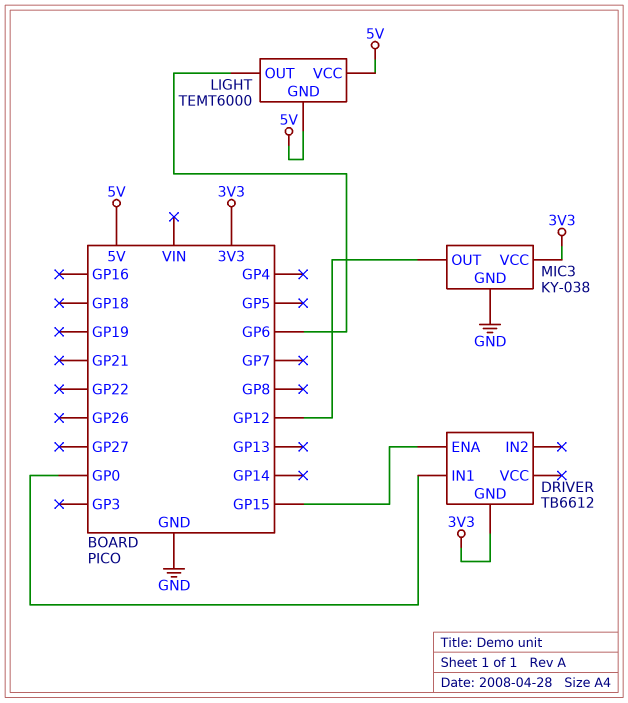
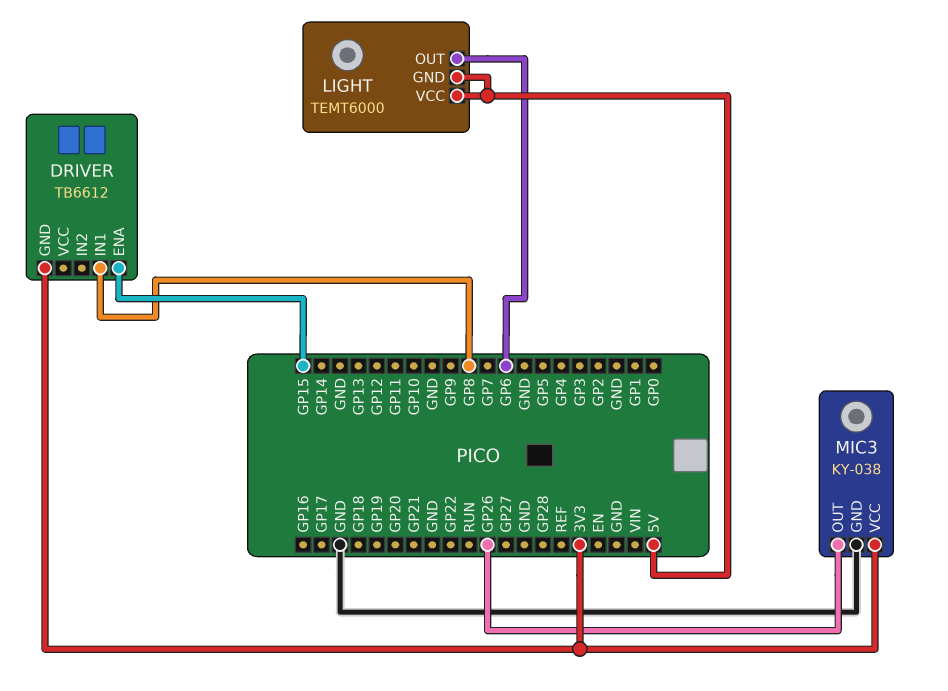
DRIVER pin IN1: GP0 -> GP8
MIC3 pin OUT: GP12 -> GP26

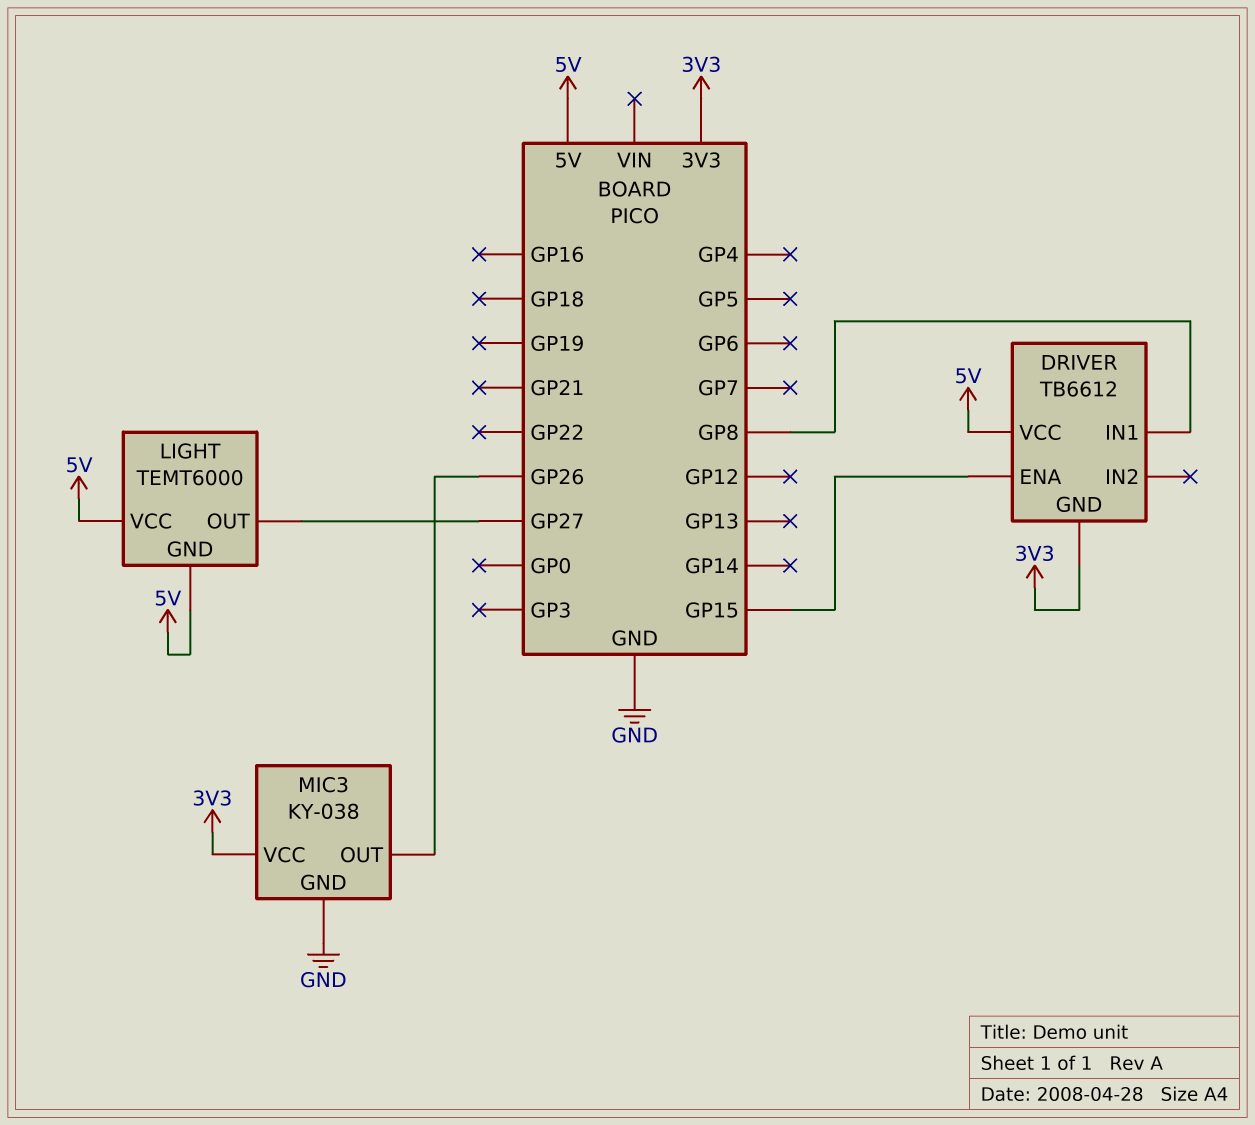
DRIVER pin VCC: none -> 5V
LIGHT pin OUT: GP6 -> GP27

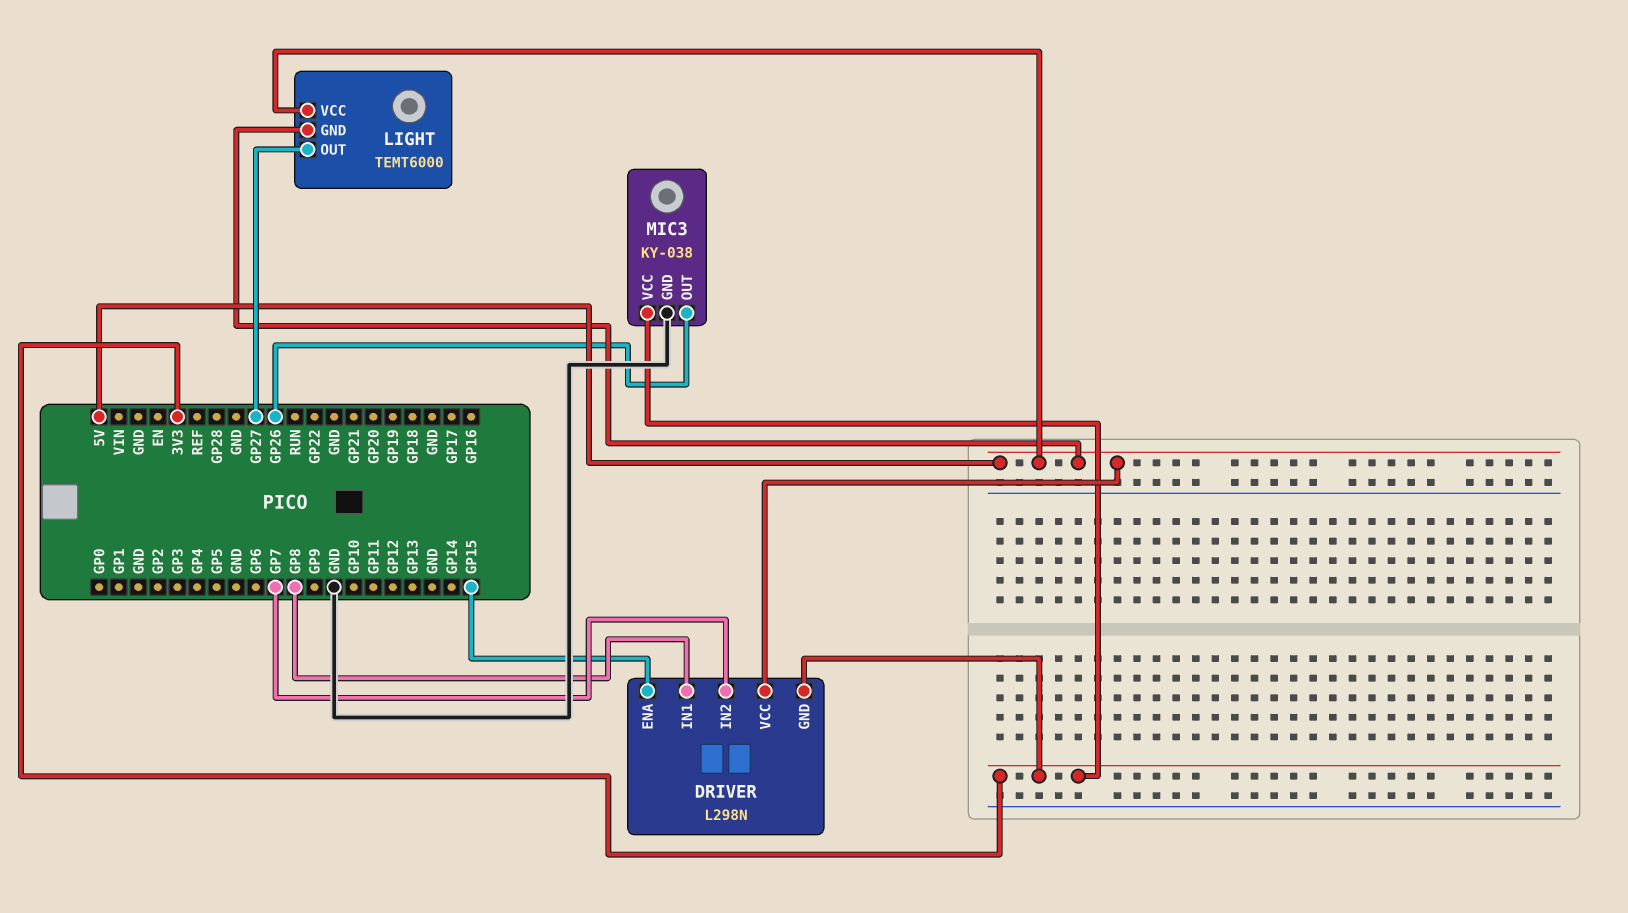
DRIVER: TB6612 -> L298N
DRIVER pin IN2: none -> GP7

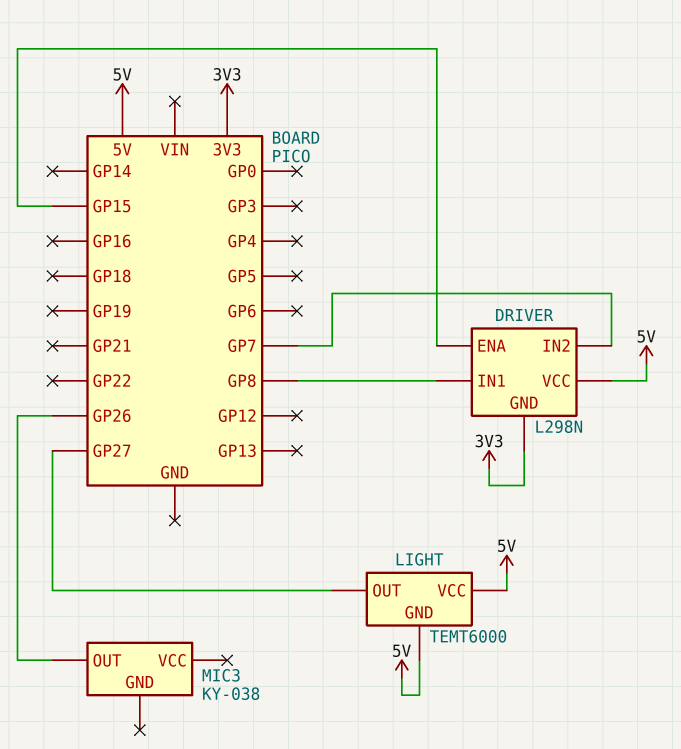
MIC3 pin GND: GND -> none
MIC3 pin VCC: 3V3 -> none

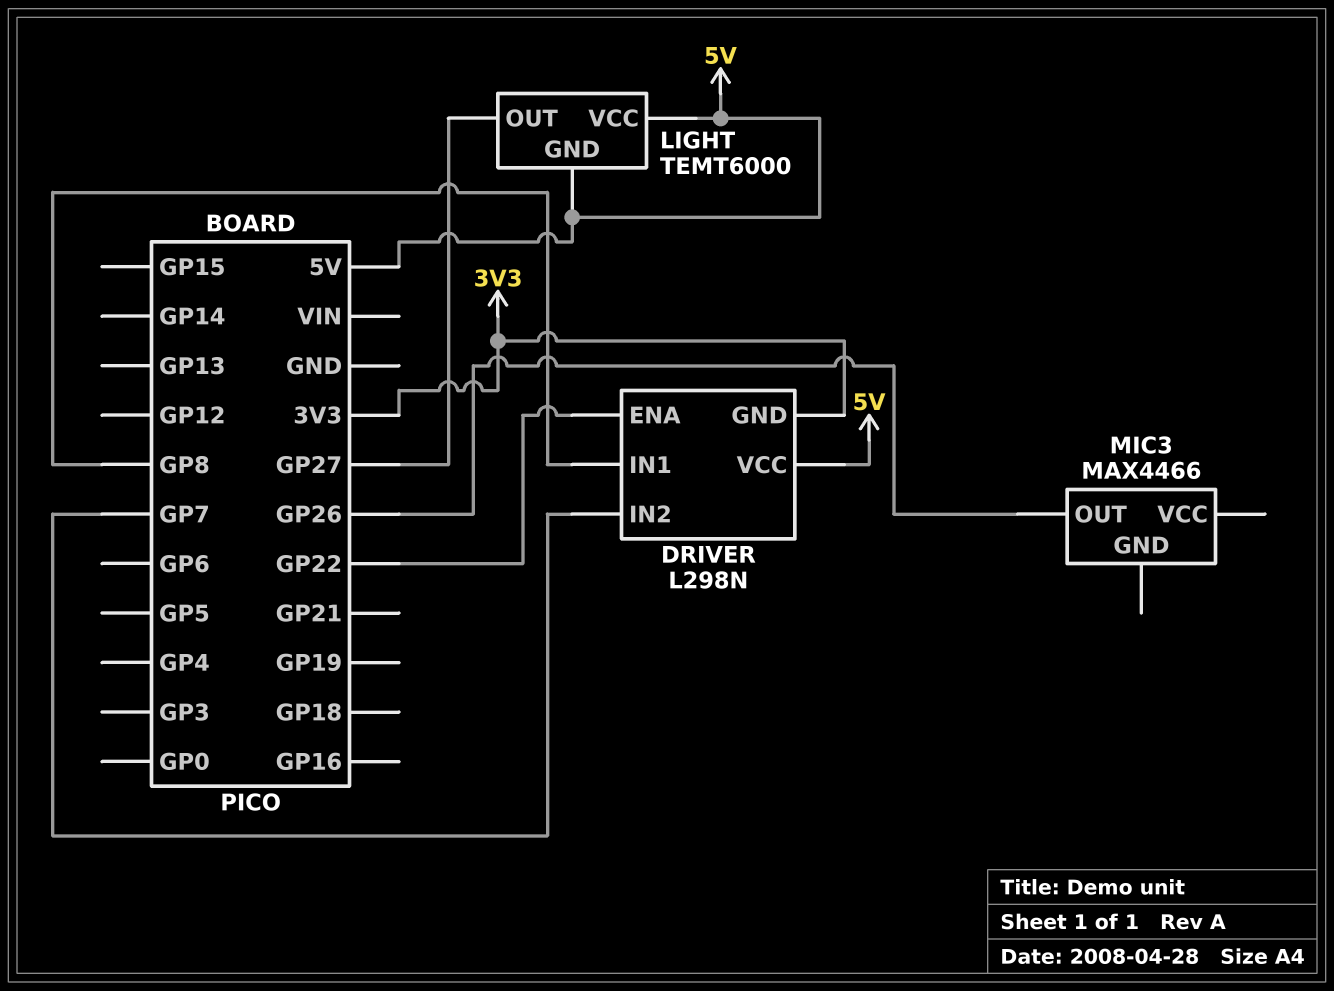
DRIVER pin ENA: GP15 -> GP22
MIC3: KY-038 -> MAX4466

